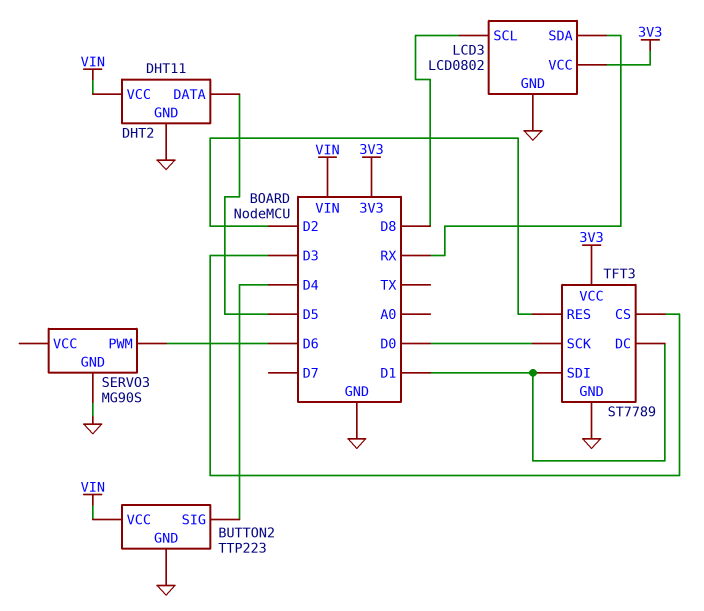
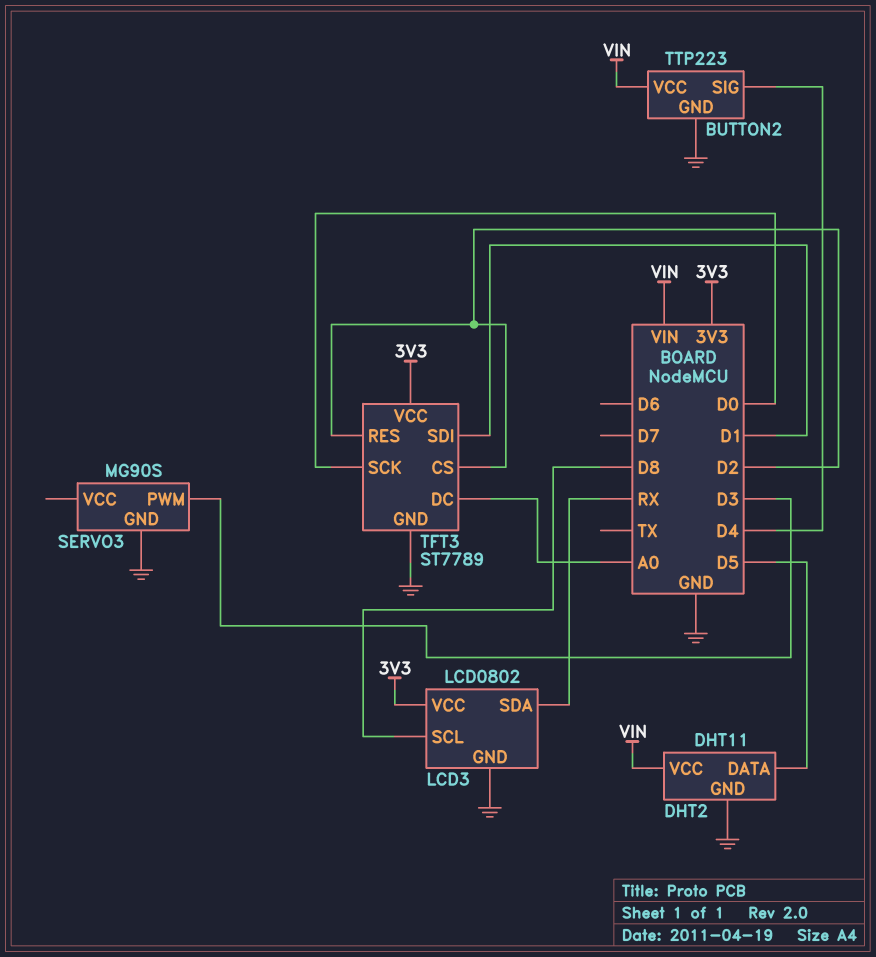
SERVO3 pin PWM: D6 -> D3
TFT3 pin CS: D3 -> D2
TFT3 pin DC: D1 -> A0

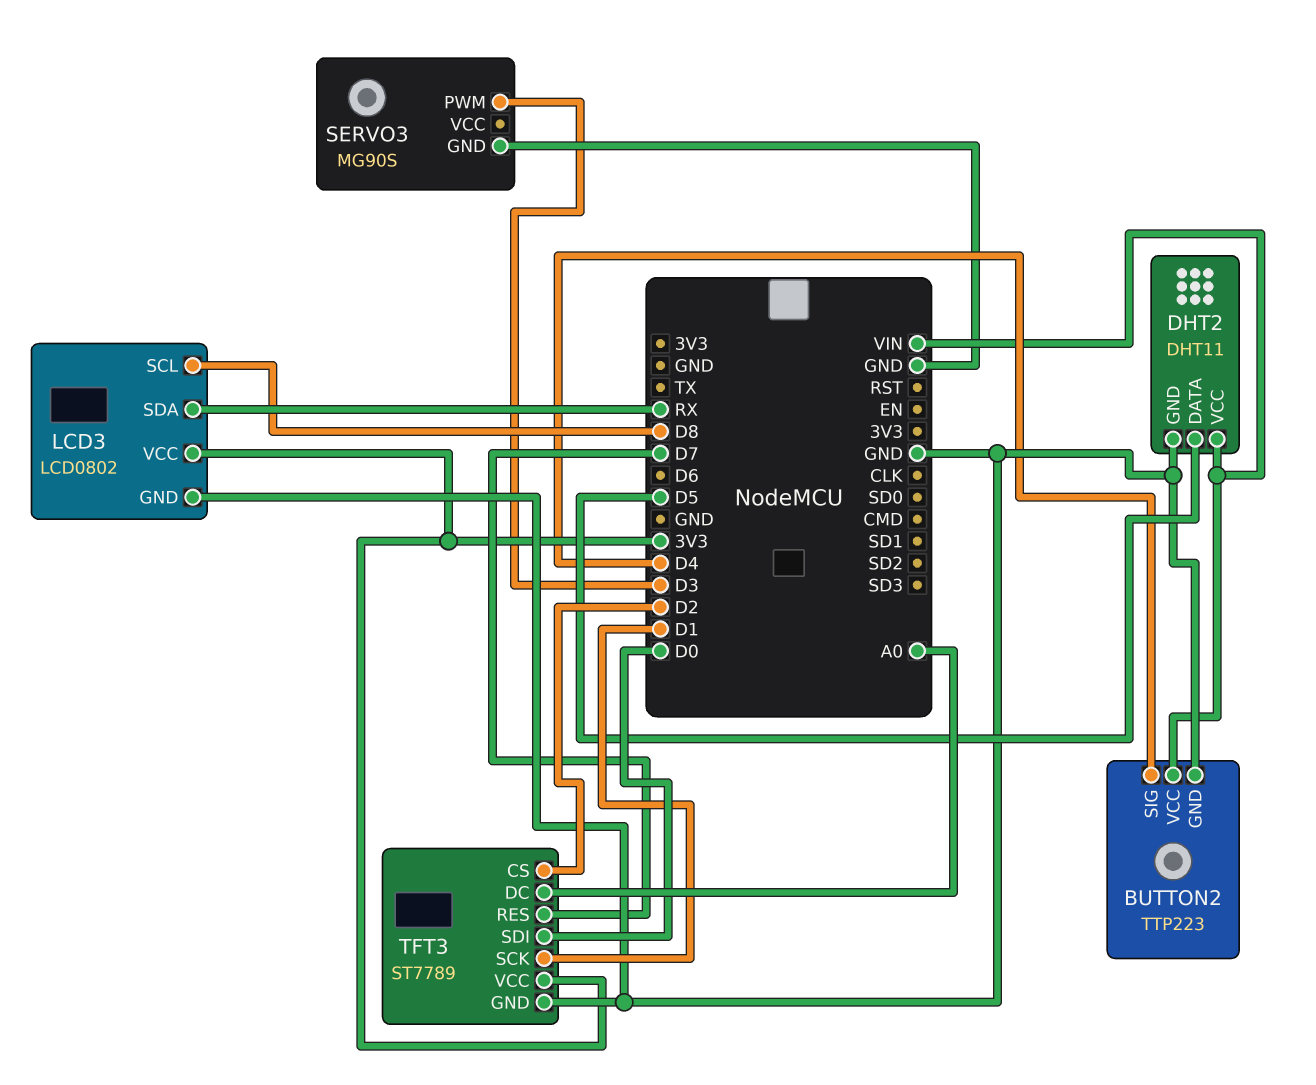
TFT3 pin RES: D2 -> D7
TFT3 pin SCK: D0 -> D1
TFT3 pin SDI: D1 -> D0

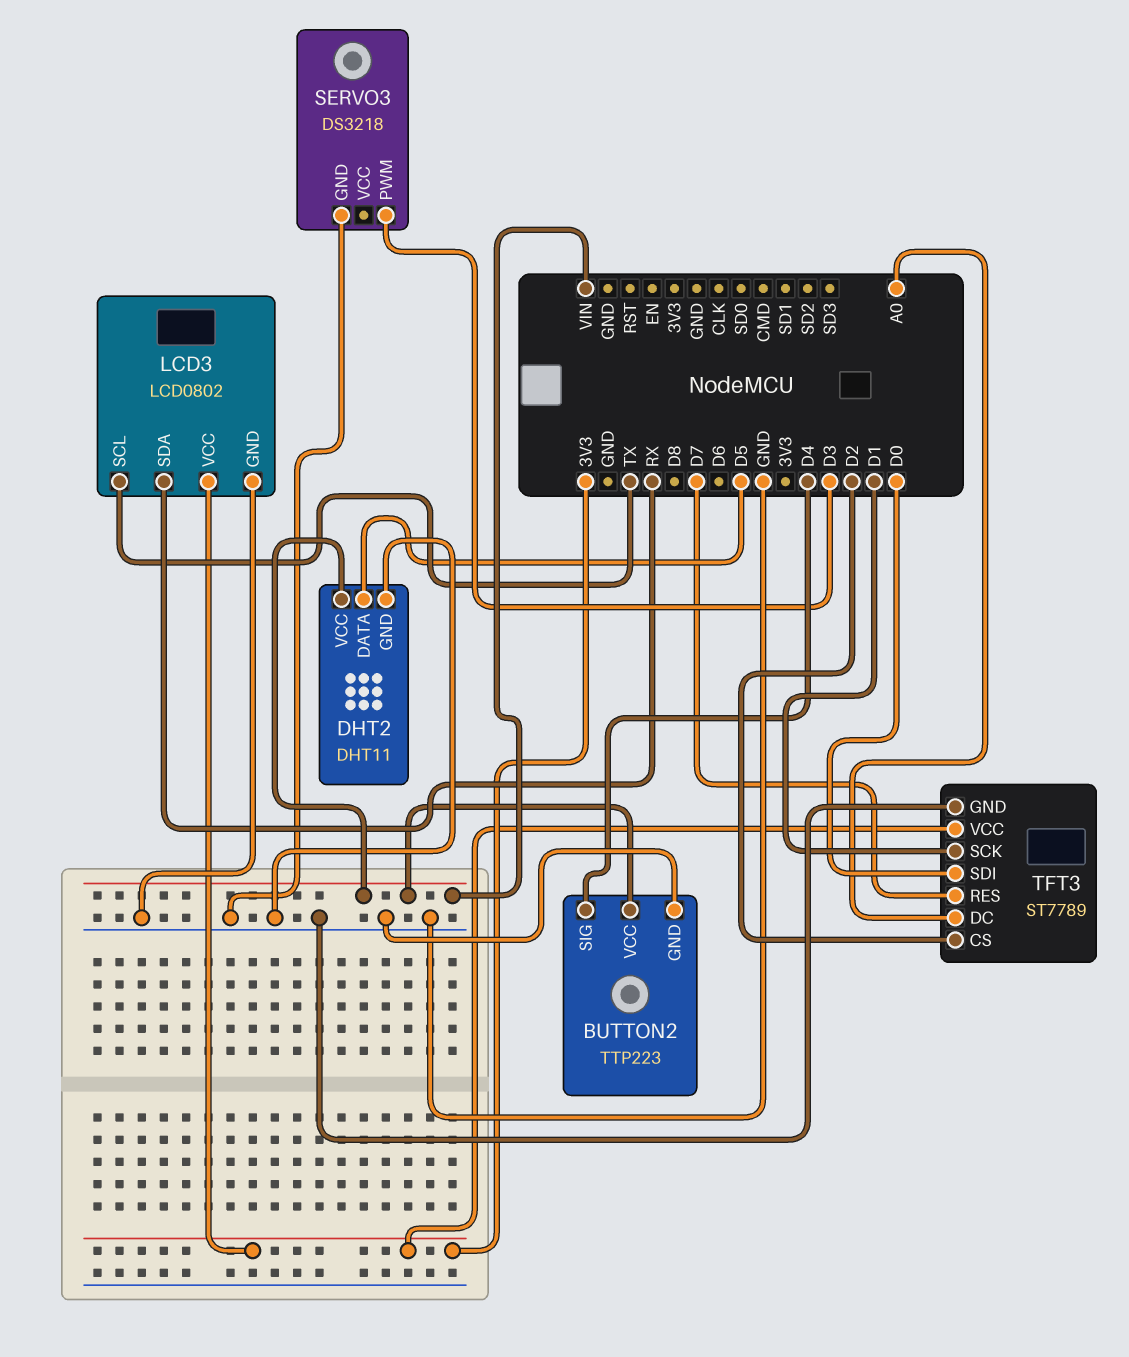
LCD3 pin SCL: D8 -> TX
SERVO3: MG90S -> DS3218

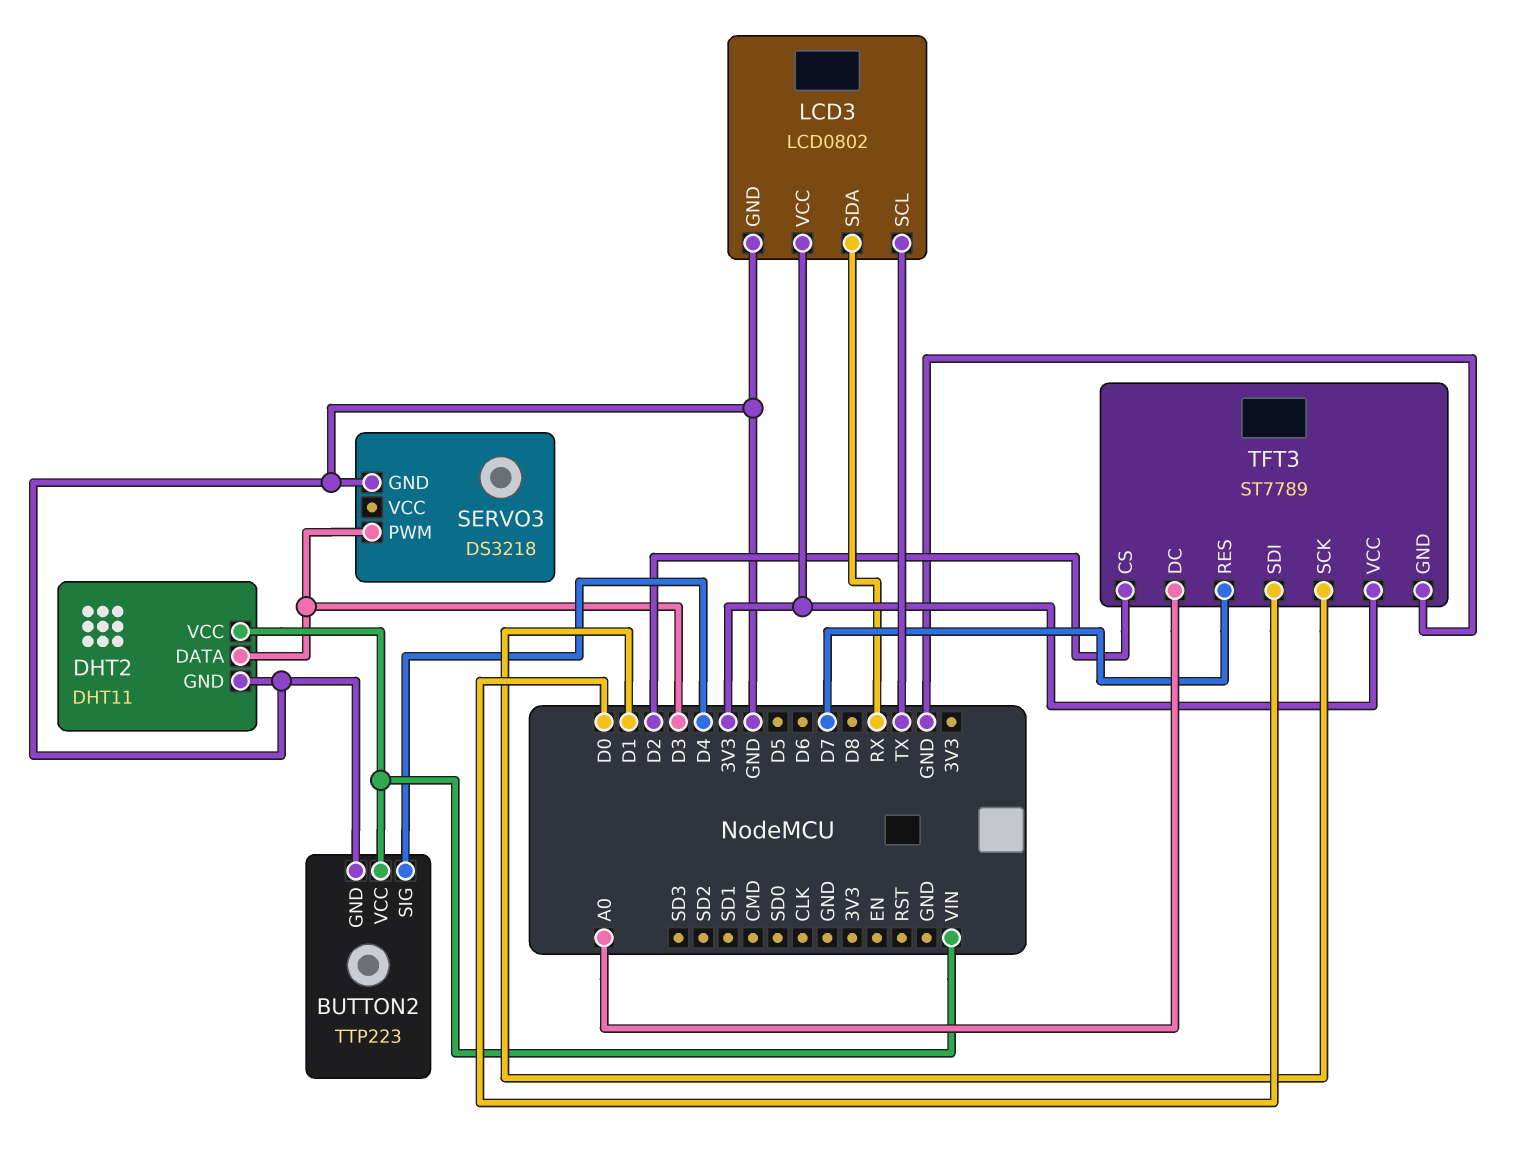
DHT2 pin DATA: D5 -> D3

